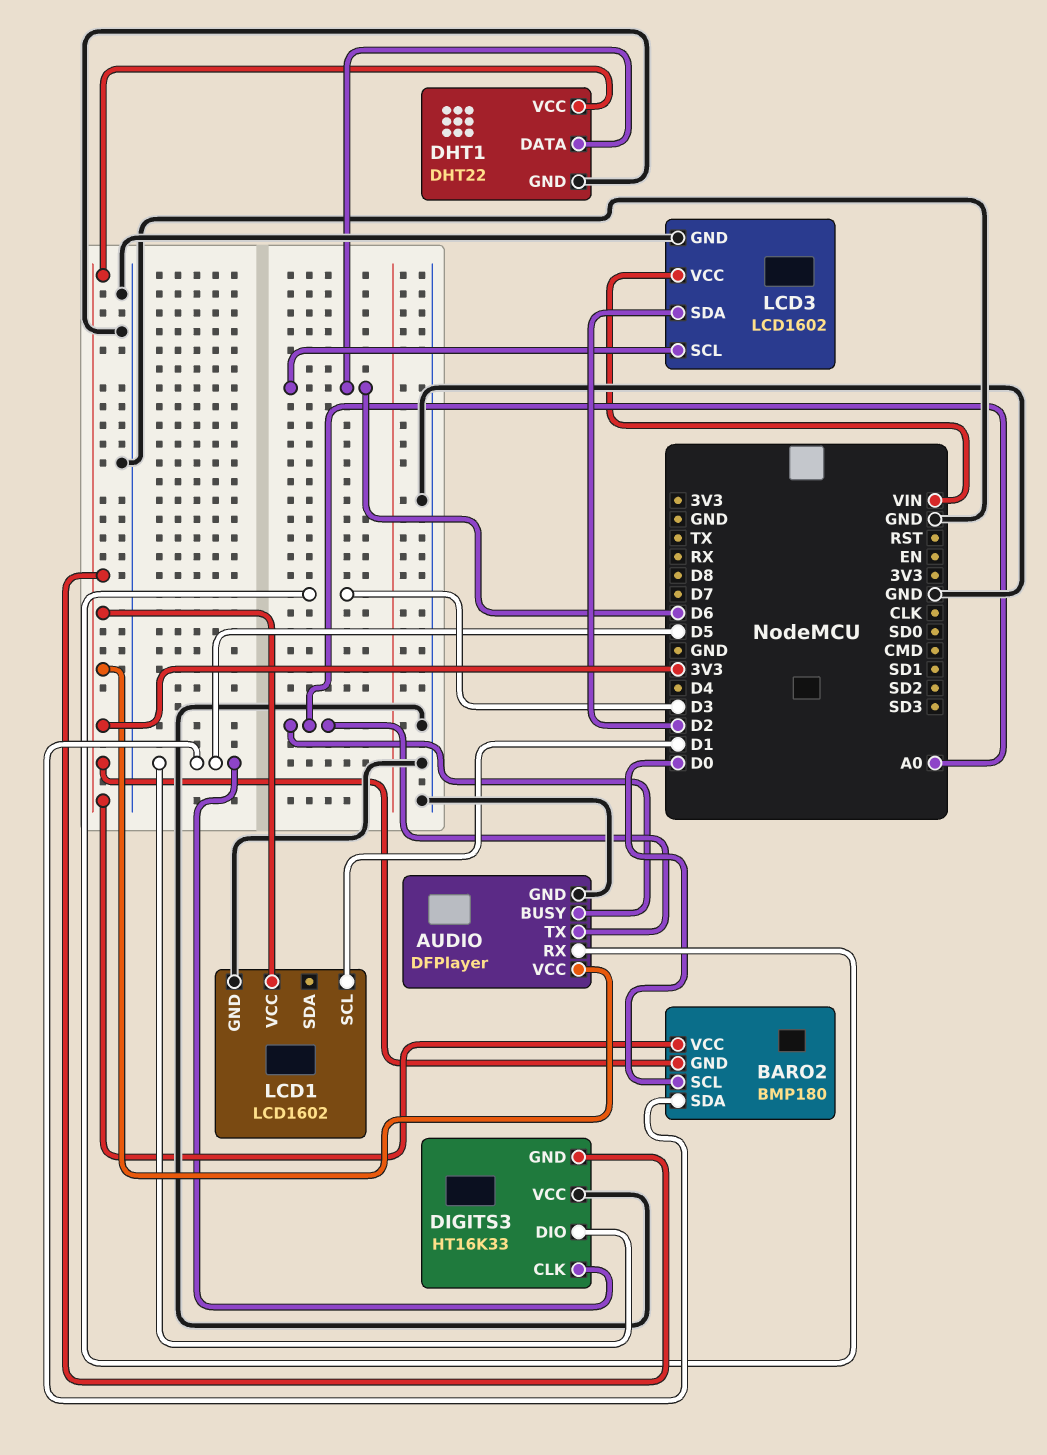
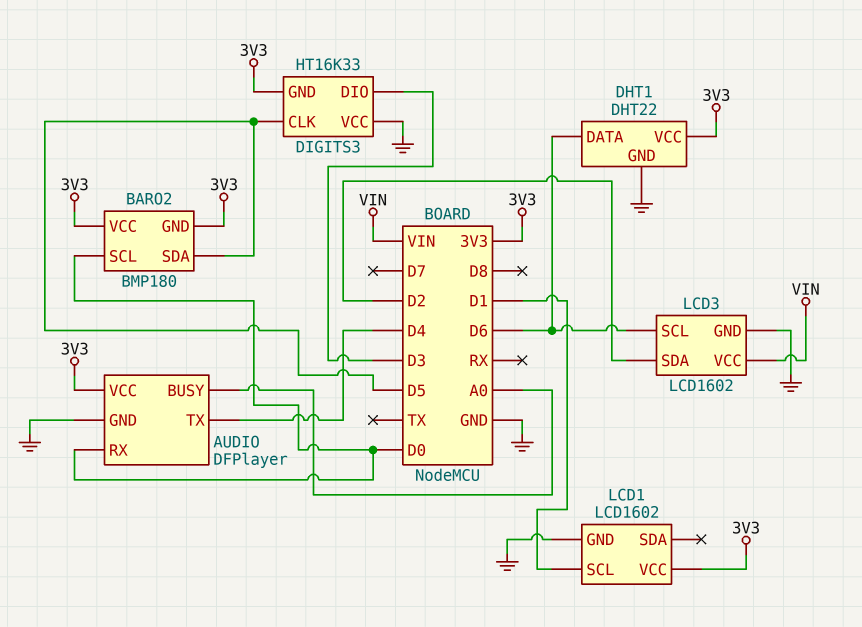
AUDIO pin RX: D3 -> D0
AUDIO pin TX: A0 -> D4
DIGITS3 pin DIO: D5 -> D3

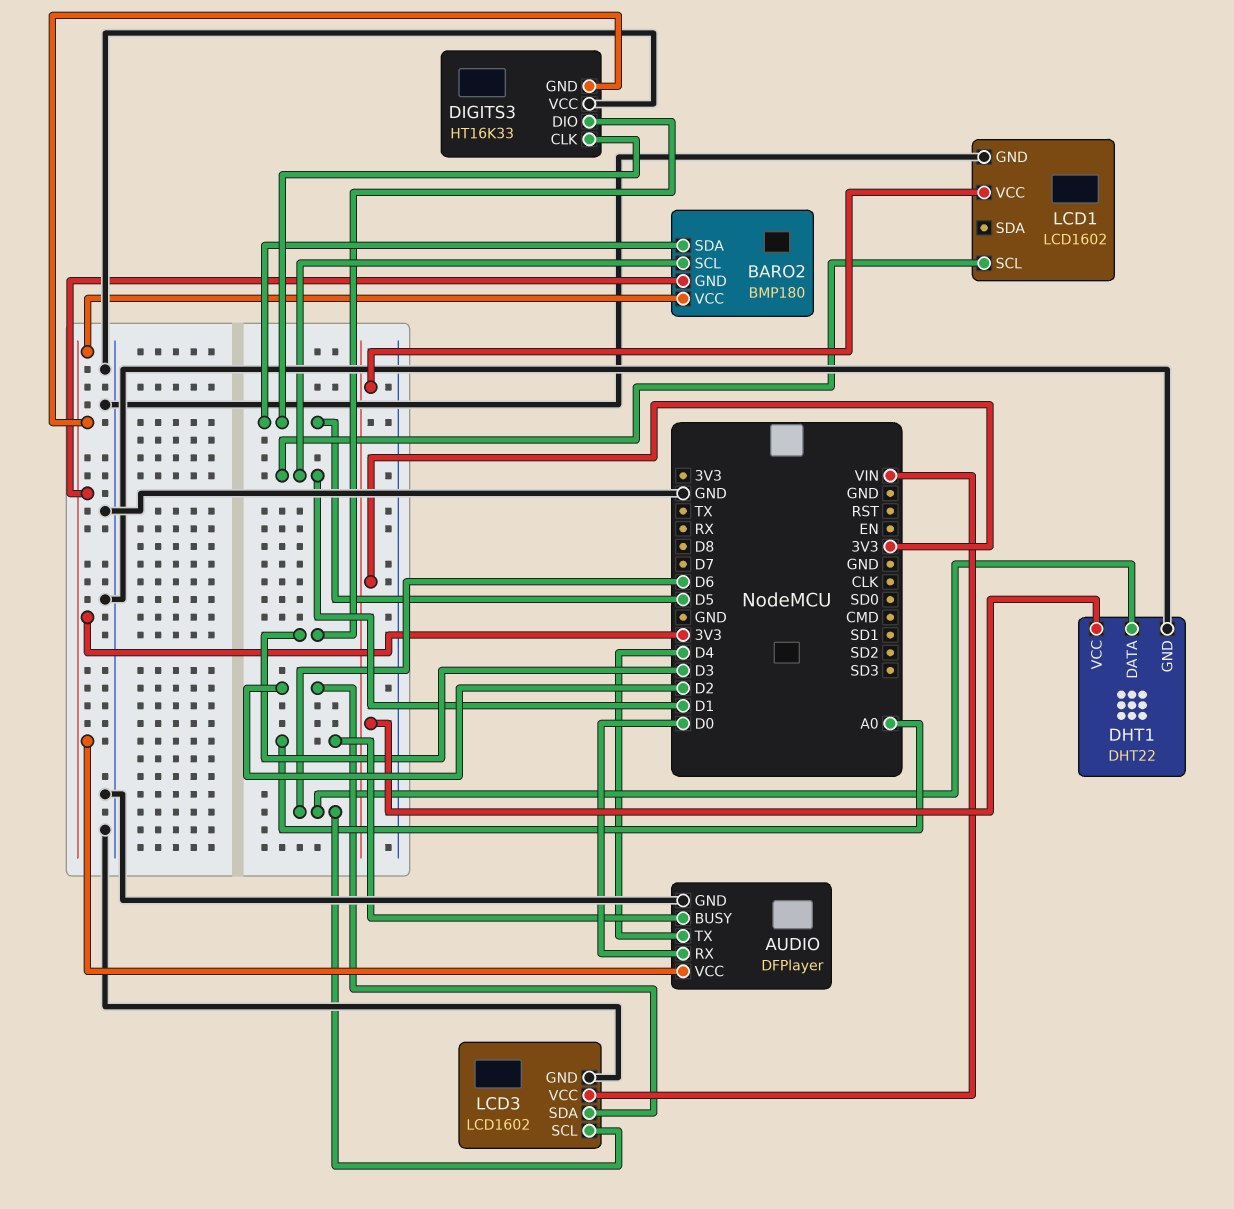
BARO2 pin SCL: D0 -> D1

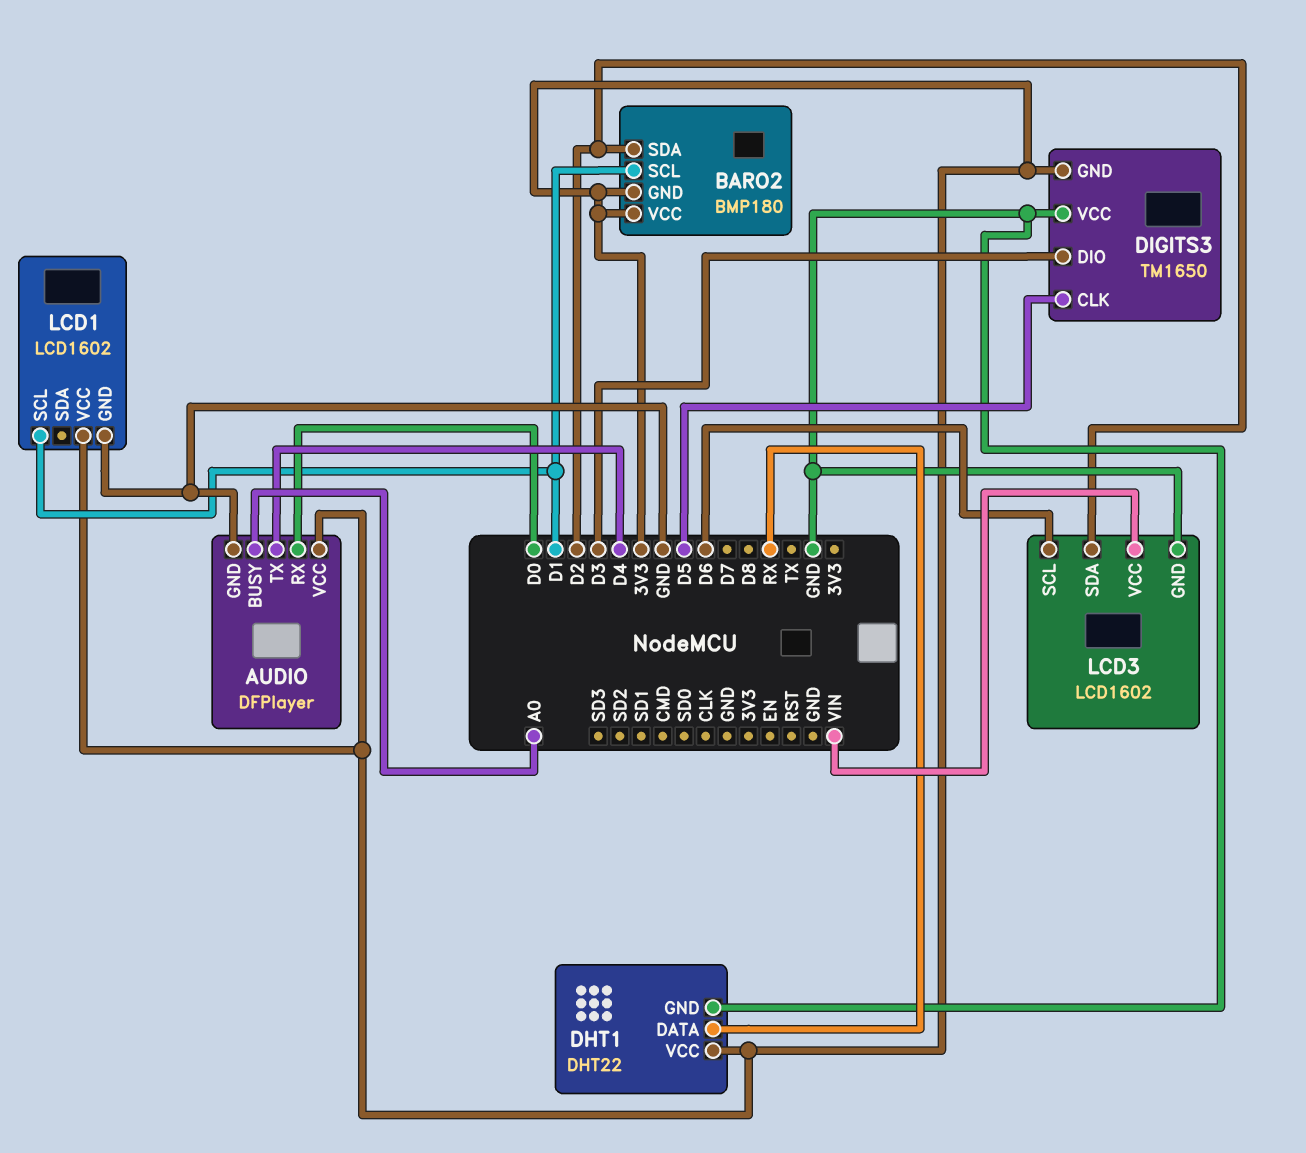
BARO2 pin SDA: D5 -> D2
DHT1 pin DATA: D6 -> RX
DIGITS3: HT16K33 -> TM1650

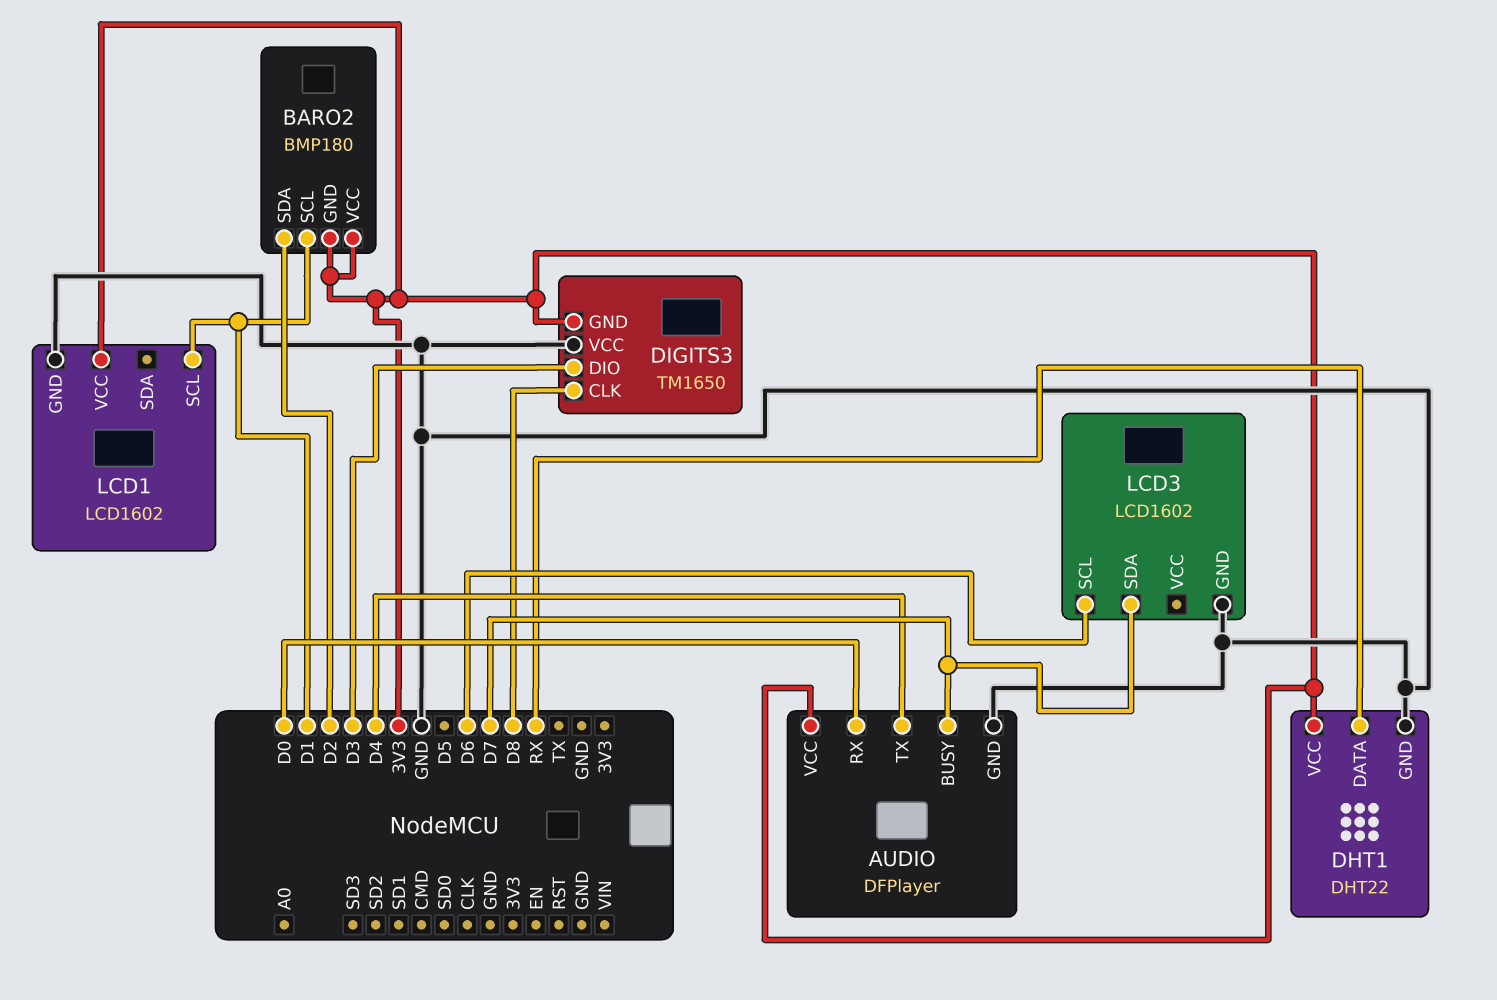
AUDIO pin BUSY: A0 -> D7
DIGITS3 pin CLK: D5 -> D8
LCD3 pin SDA: D2 -> D7
LCD3 pin VCC: VIN -> none

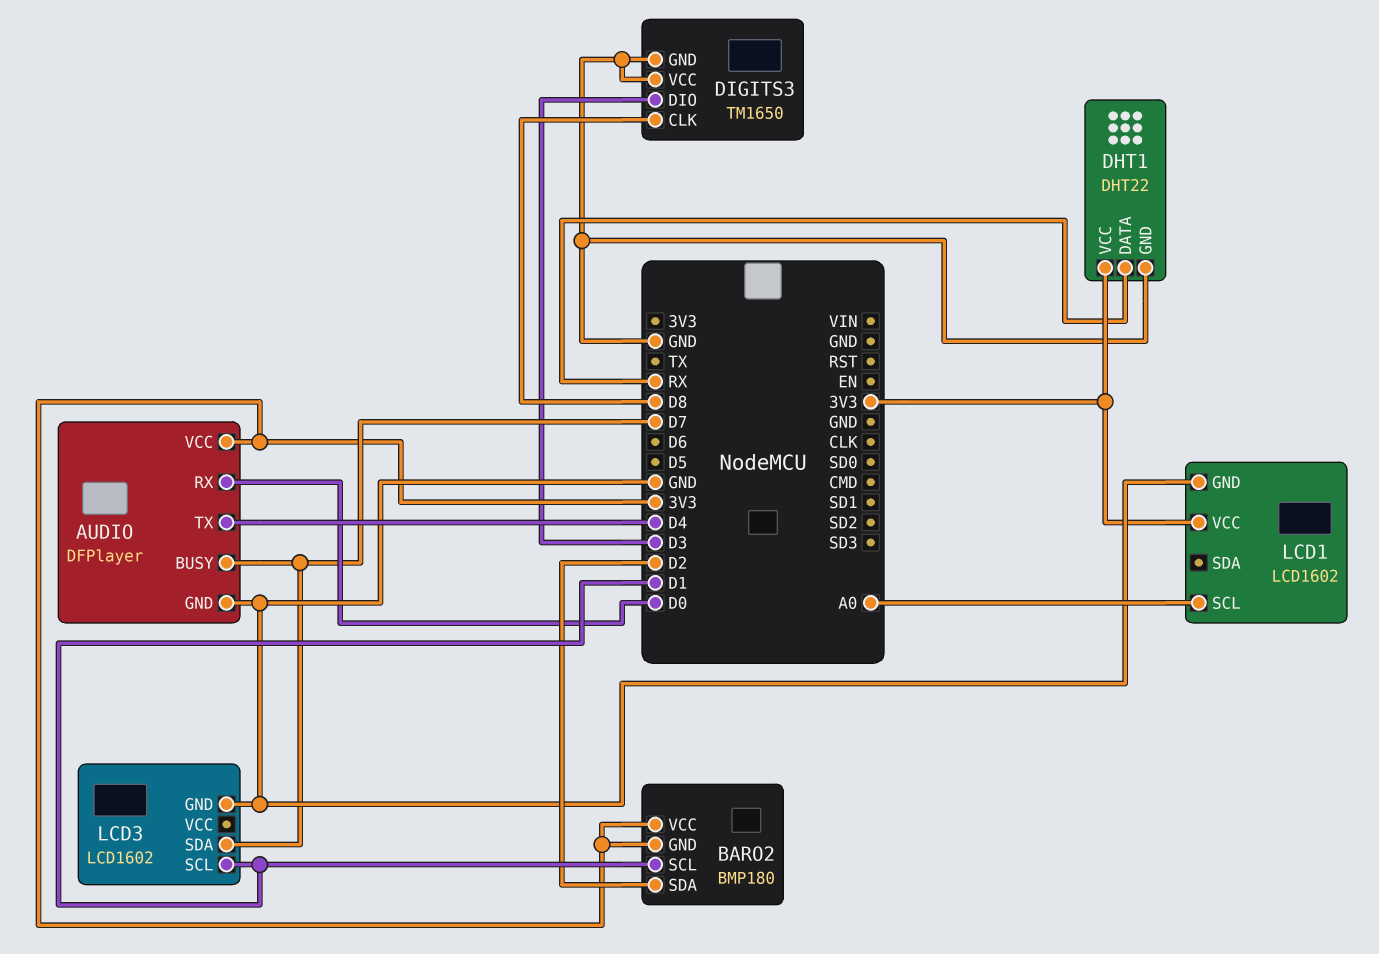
DIGITS3 pin GND: 3V3 -> GND
LCD1 pin SCL: D1 -> A0
LCD3 pin SCL: D6 -> D1

